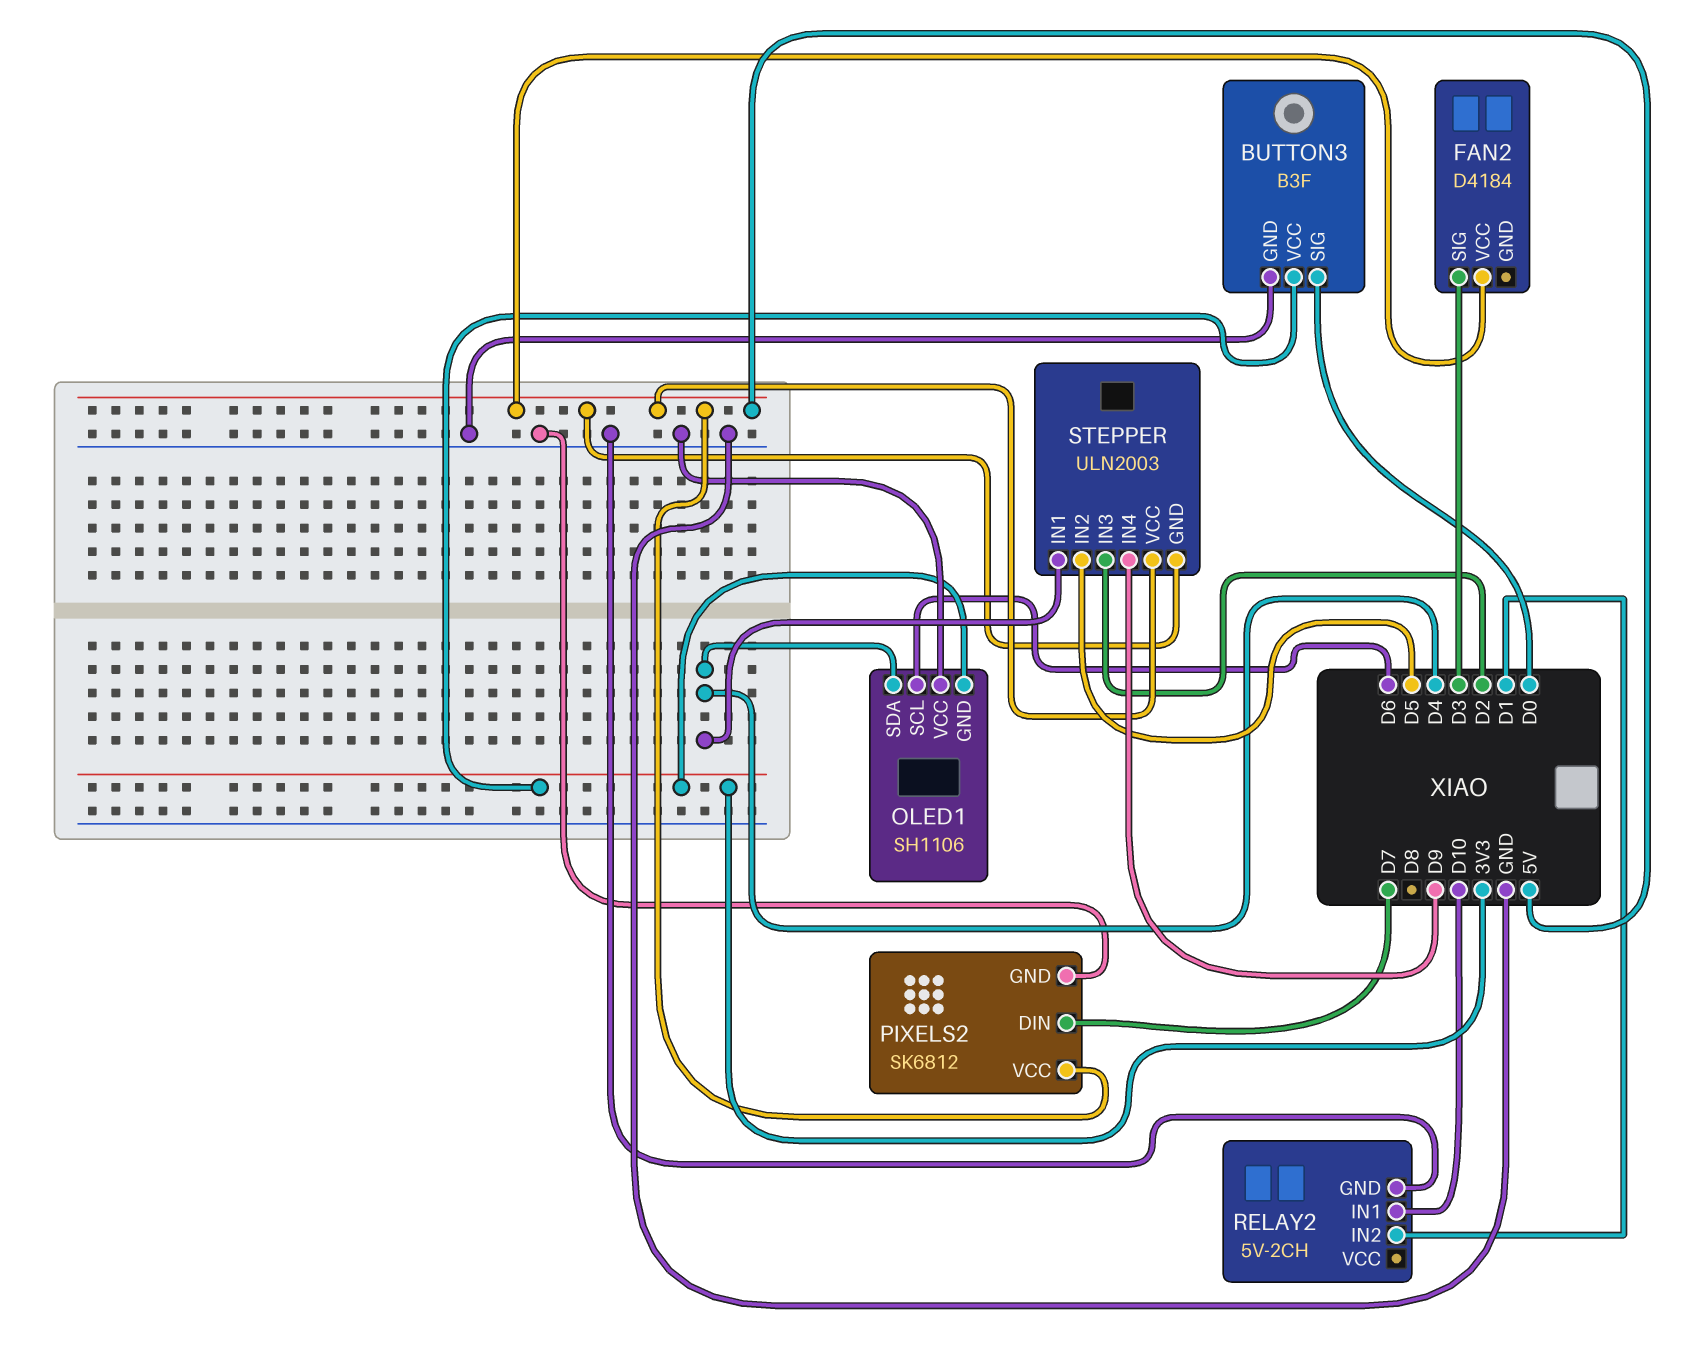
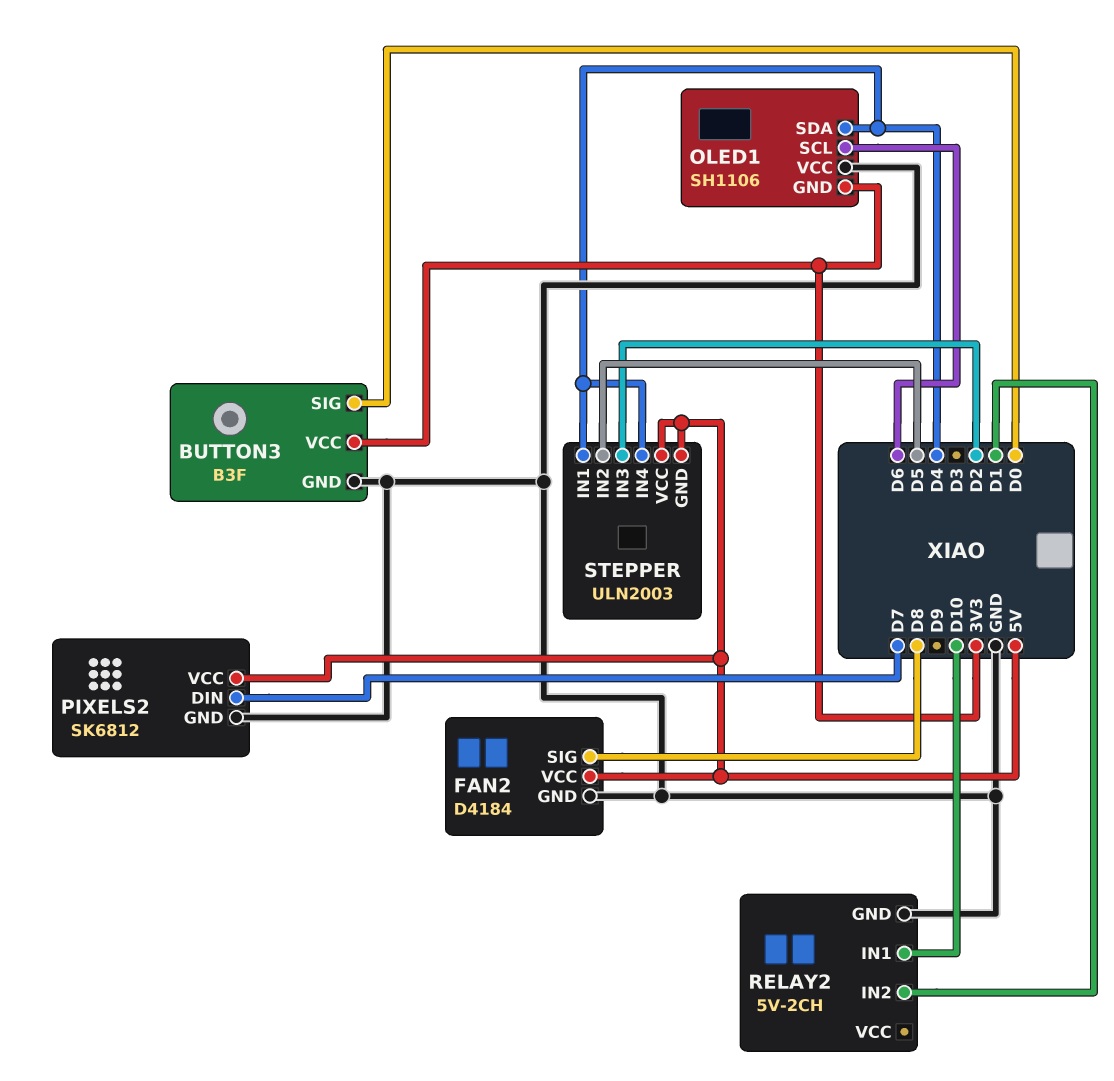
FAN2 pin GND: none -> GND
FAN2 pin SIG: D3 -> D8
STEPPER pin IN4: D9 -> D4

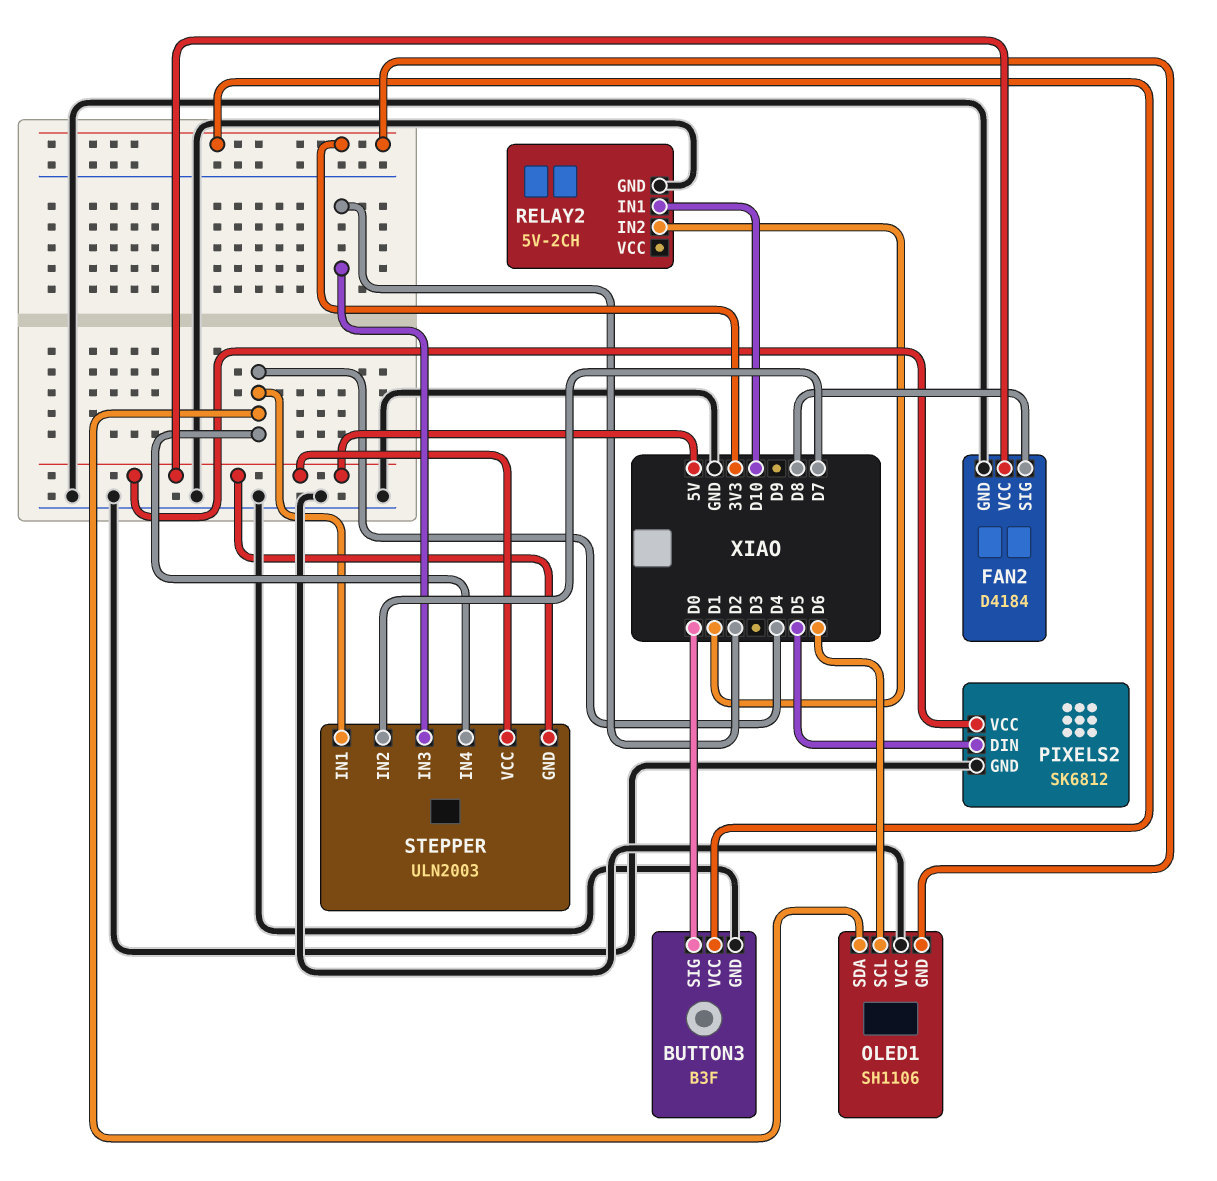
PIXELS2 pin DIN: D7 -> D5
STEPPER pin IN2: D5 -> D7

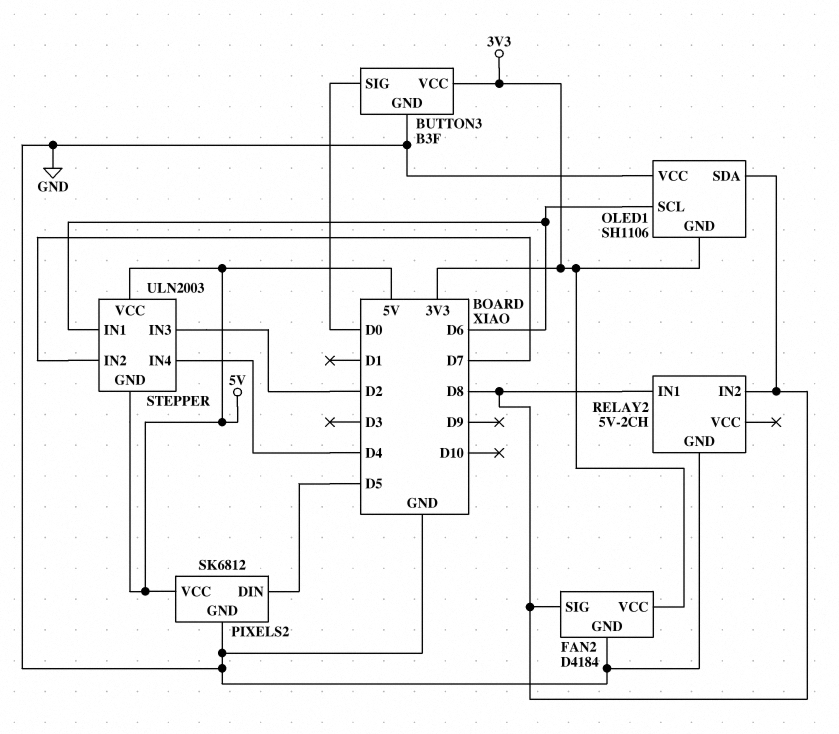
FAN2 pin VCC: 5V -> 3V3
OLED1 pin SDA: D4 -> D8
RELAY2 pin IN1: D10 -> D8
RELAY2 pin IN2: D1 -> D8
STEPPER pin IN1: D4 -> D6

